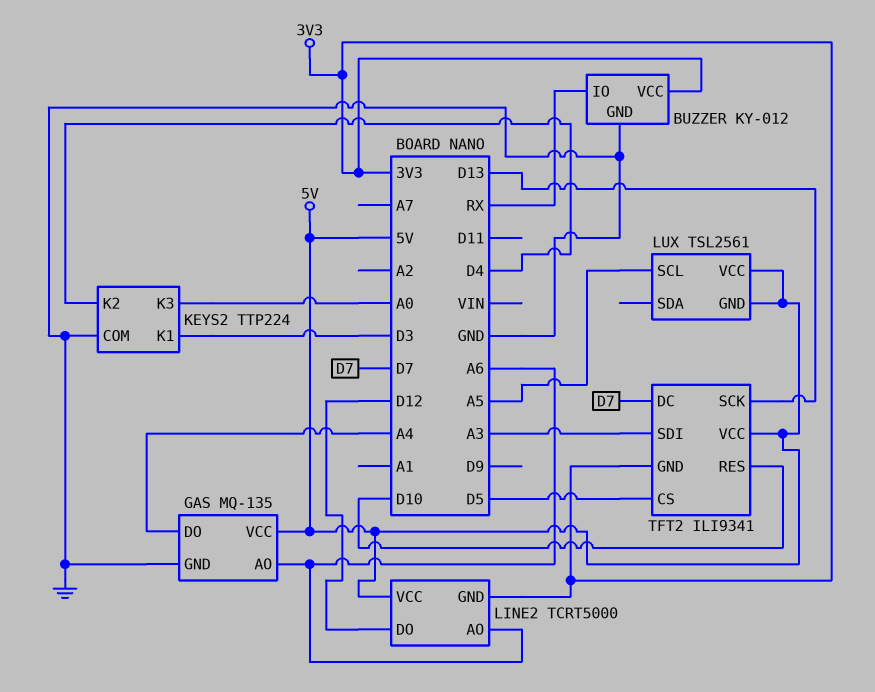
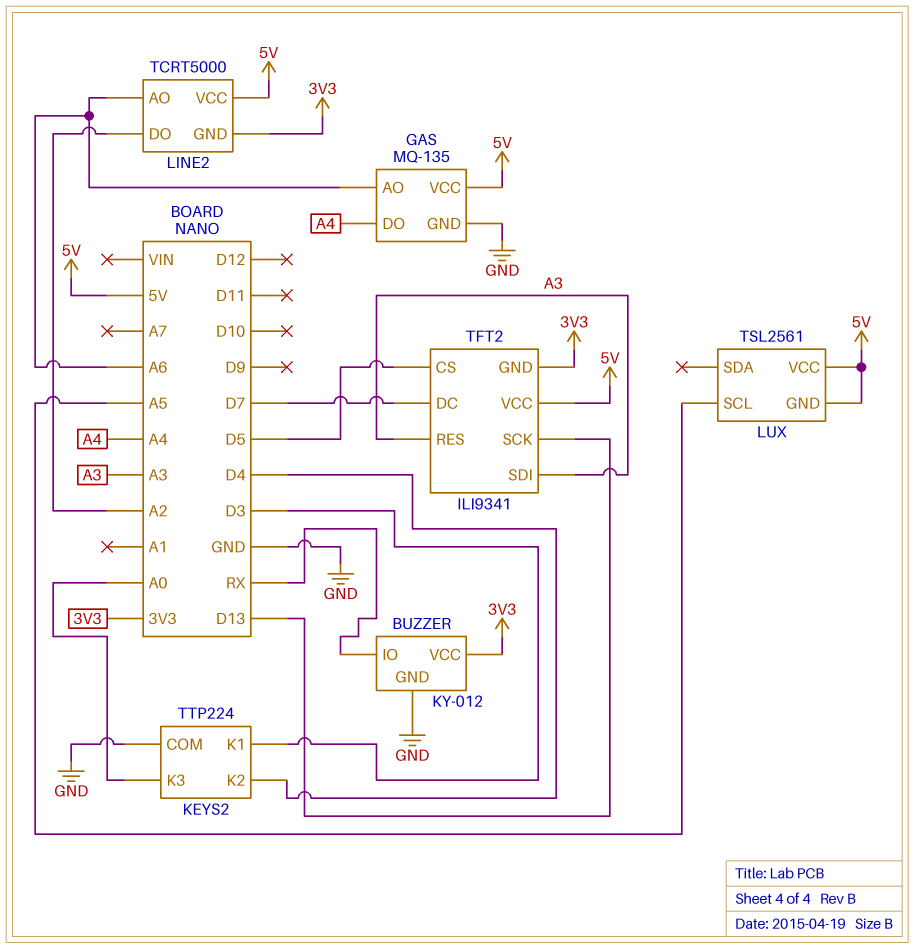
LINE2 pin DO: D12 -> A2
TFT2 pin RES: D10 -> A3

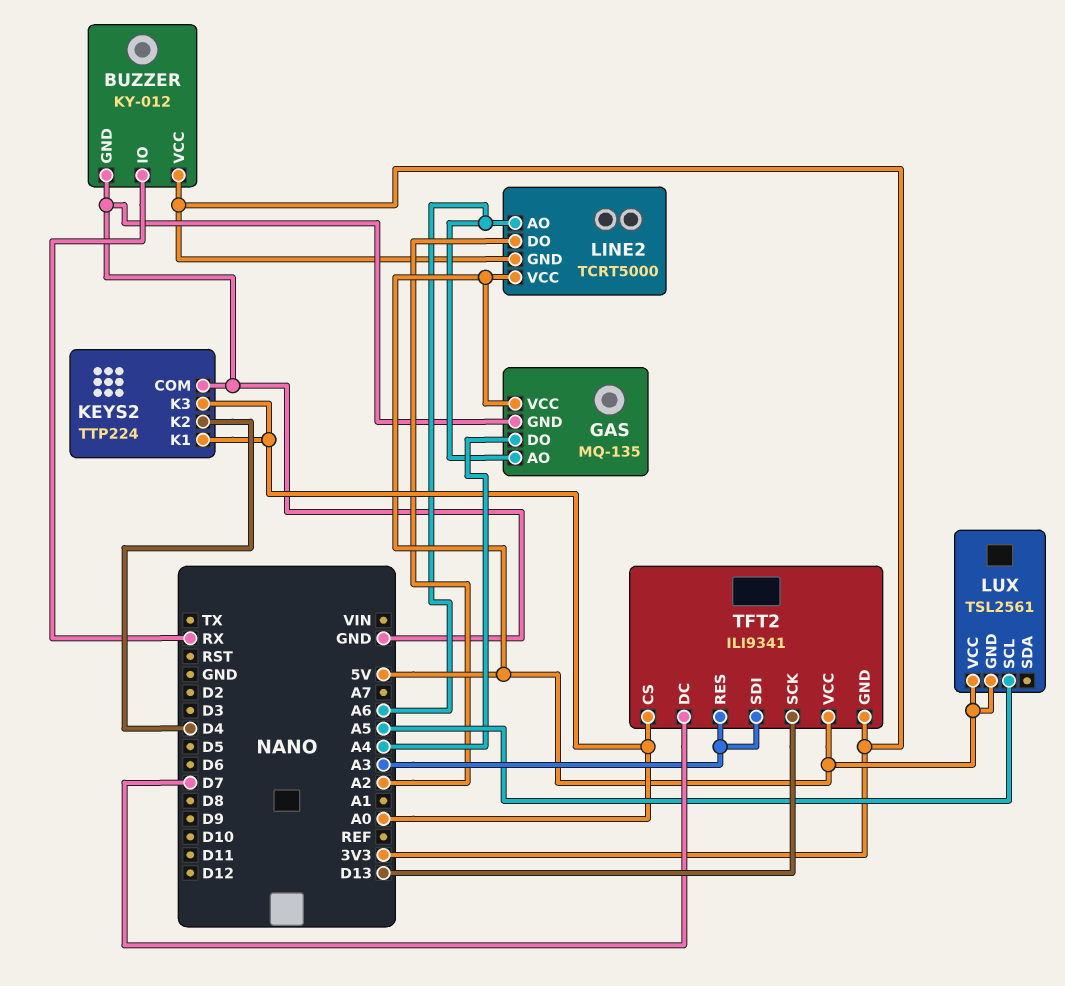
KEYS2 pin K1: D3 -> A0
TFT2 pin CS: D5 -> A0

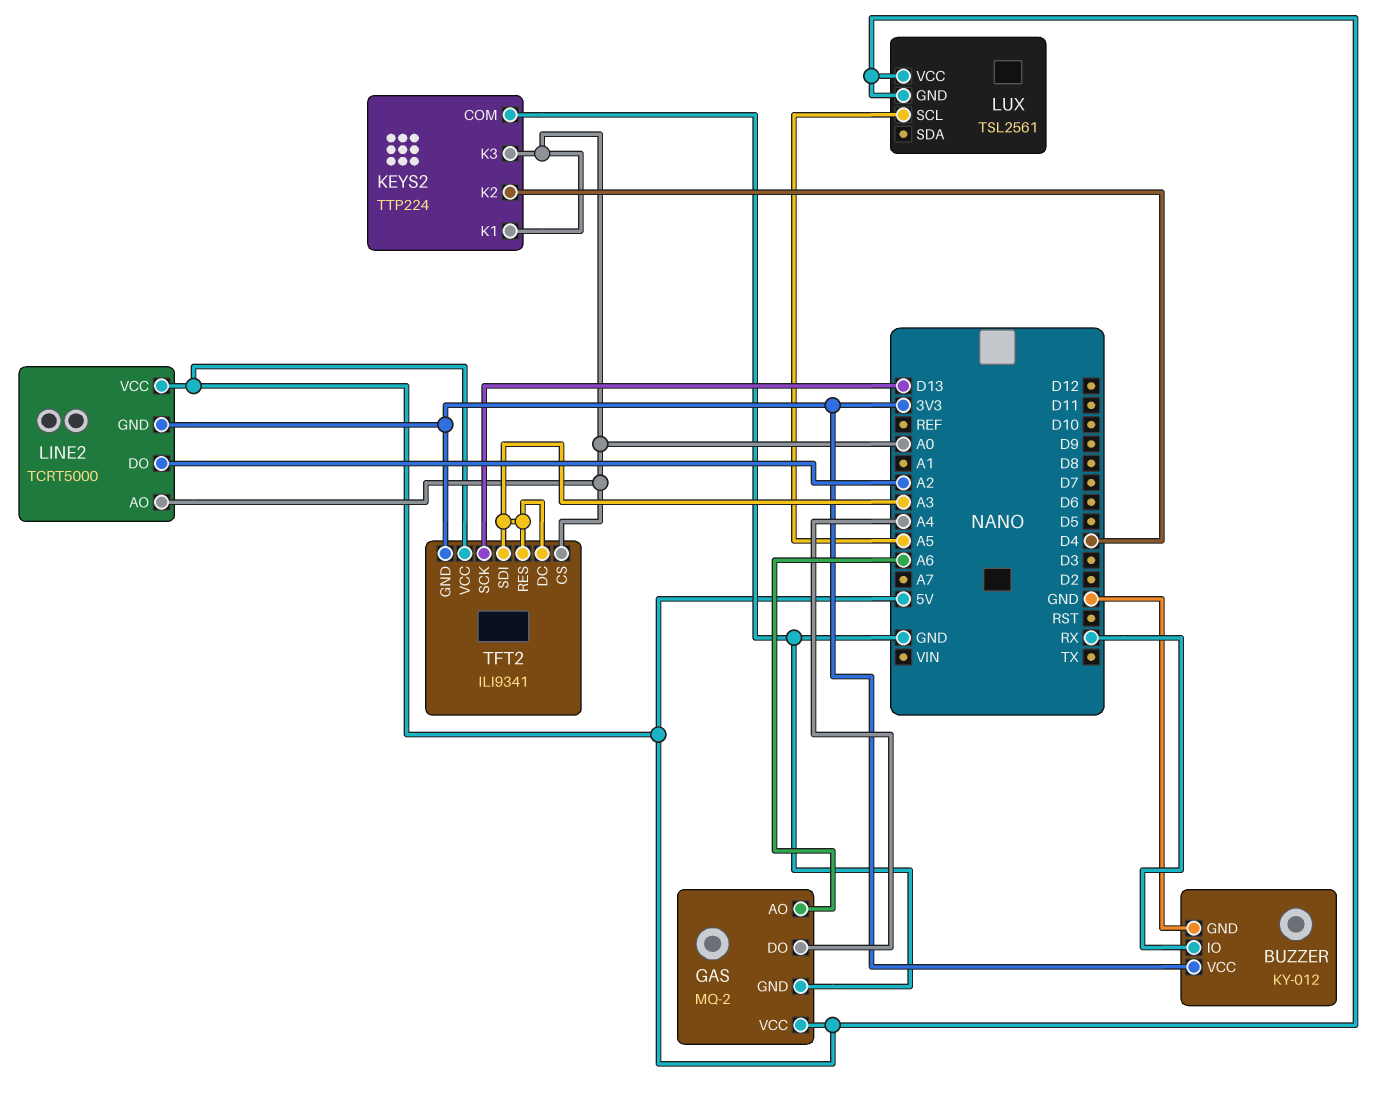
GAS: MQ-135 -> MQ-2
LINE2 pin AO: A6 -> A0
TFT2 pin DC: D7 -> A3

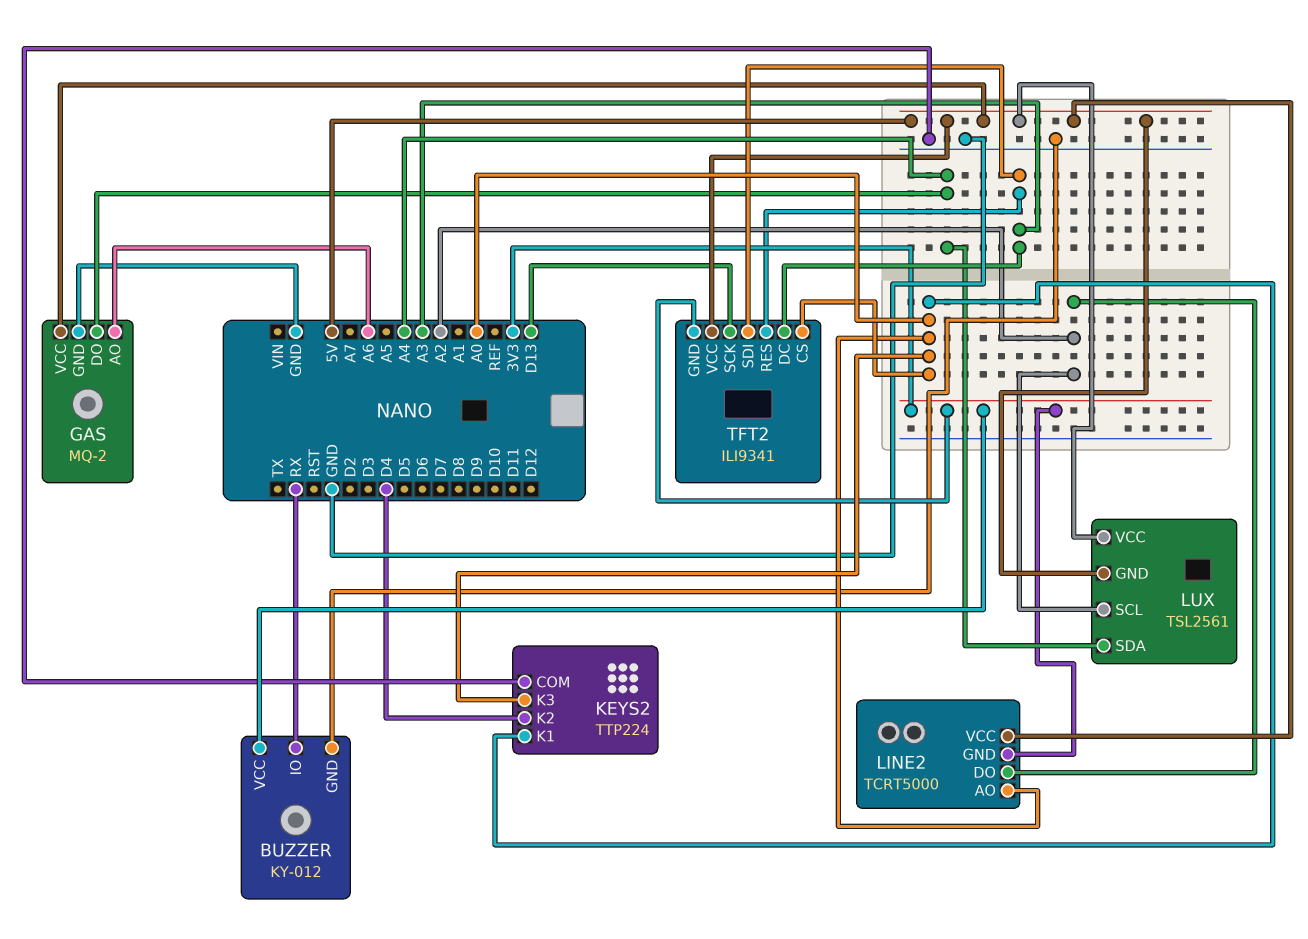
LUX pin SCL: A5 -> A2
LUX pin SDA: none -> A4

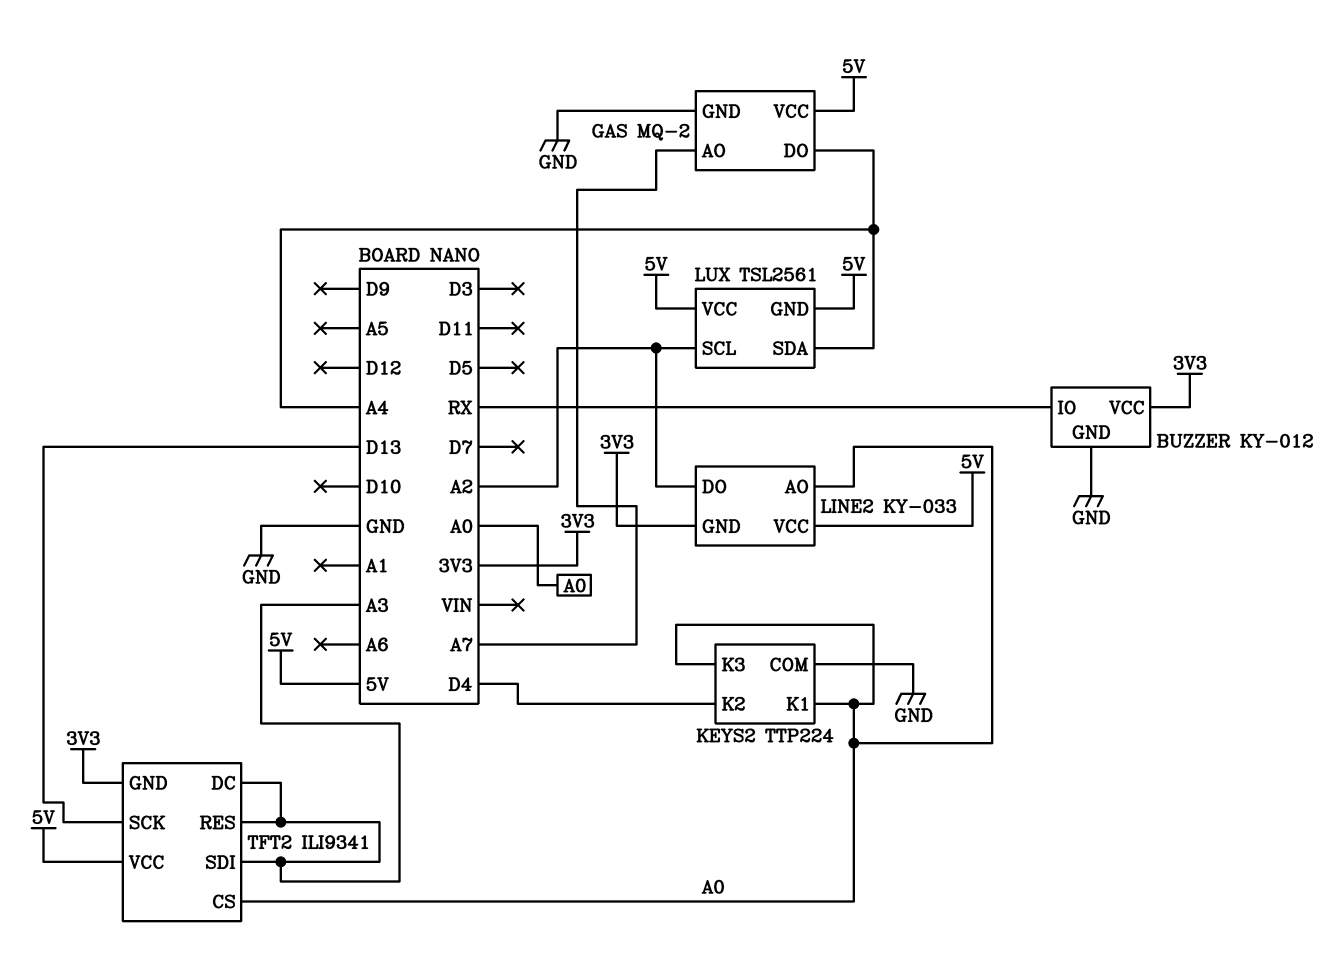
GAS pin AO: A6 -> A7
LINE2: TCRT5000 -> KY-033

